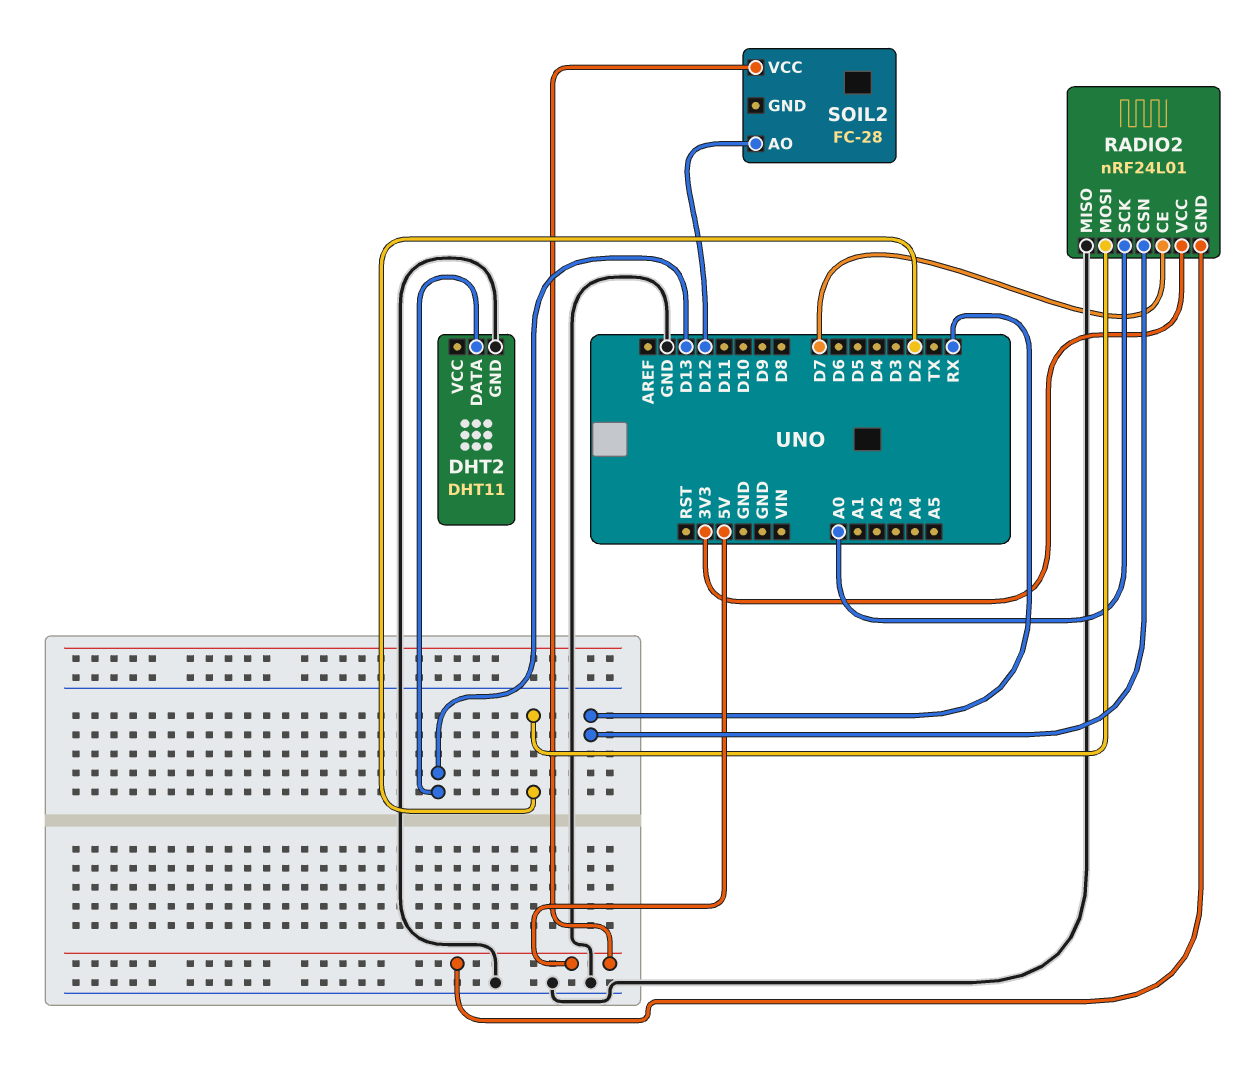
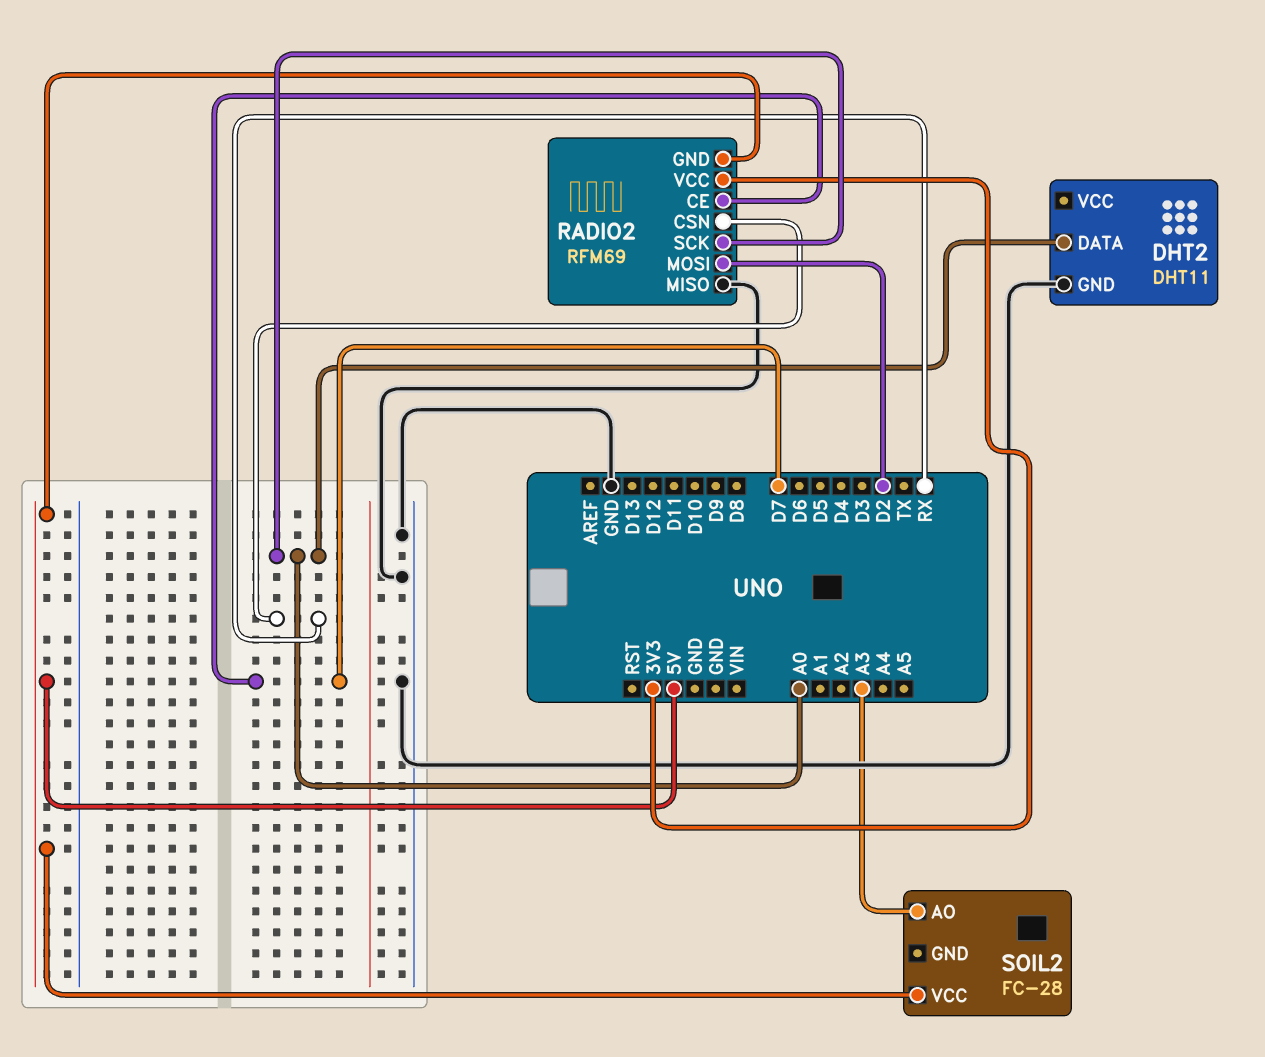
DHT2 pin DATA: D13 -> A0
RADIO2: nRF24L01 -> RFM69
SOIL2 pin AO: D12 -> A3

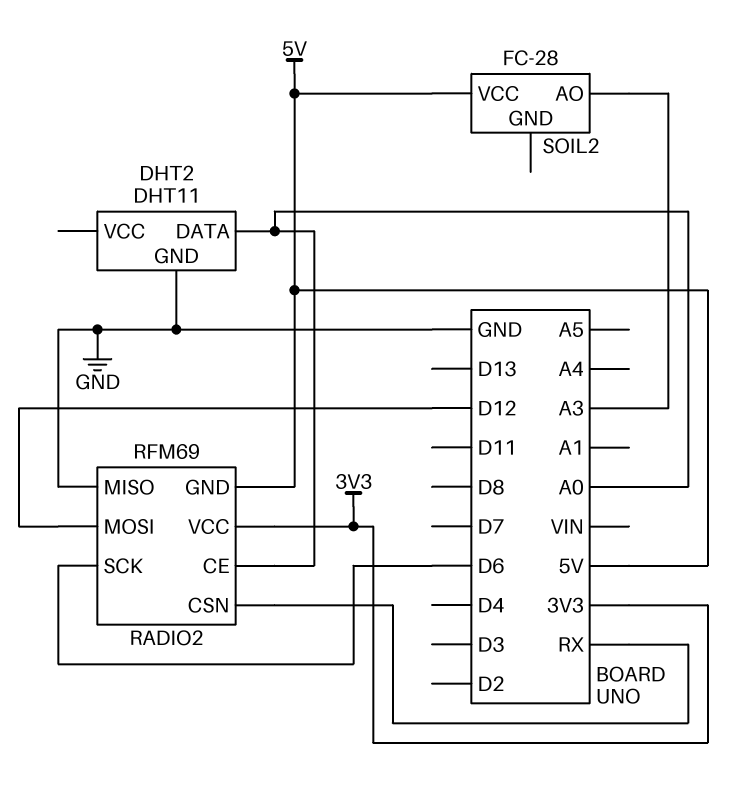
RADIO2 pin CE: D7 -> A0
RADIO2 pin MOSI: D2 -> D12
RADIO2 pin SCK: A0 -> D6

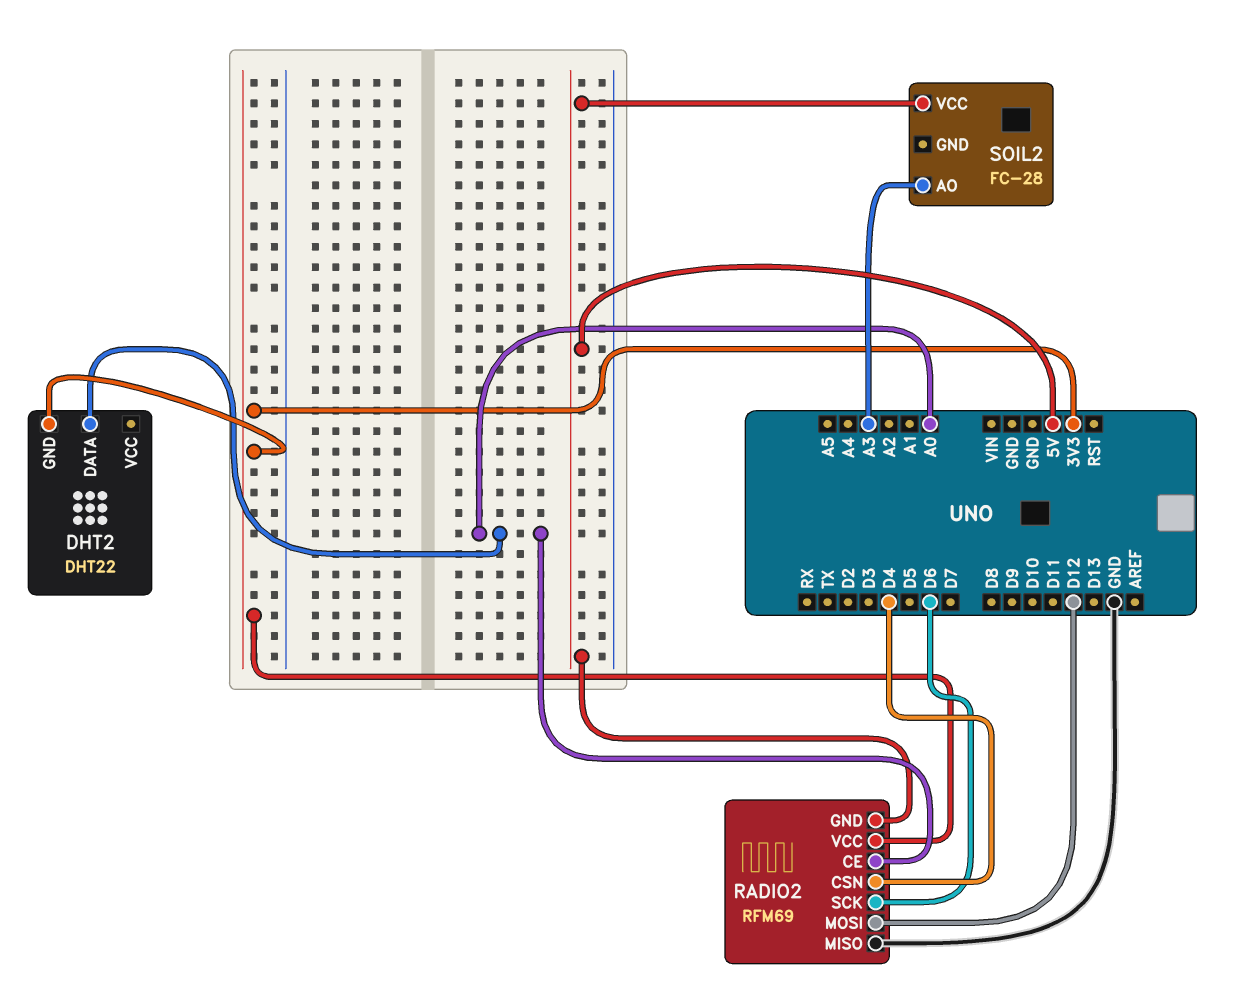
DHT2: DHT11 -> DHT22
DHT2 pin GND: GND -> 3V3
RADIO2 pin CSN: RX -> D4

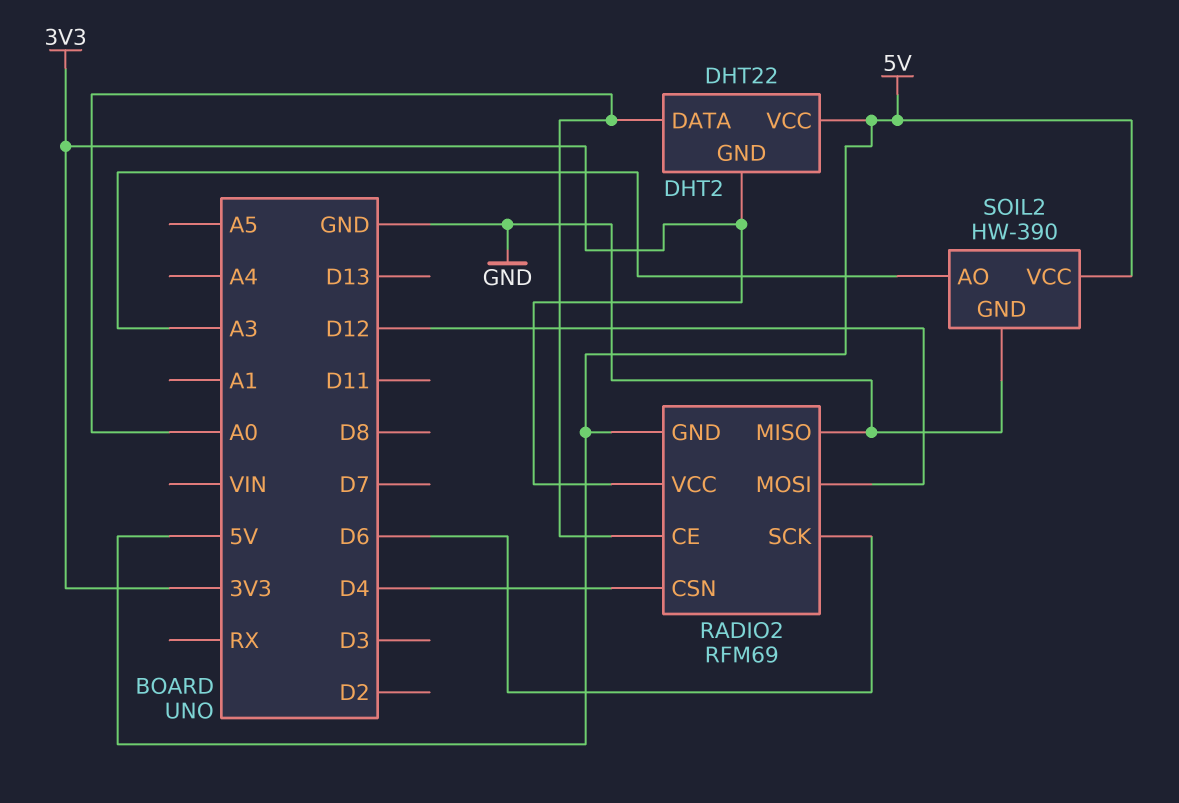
DHT2 pin VCC: none -> 5V
SOIL2: FC-28 -> HW-390
SOIL2 pin GND: none -> GND

